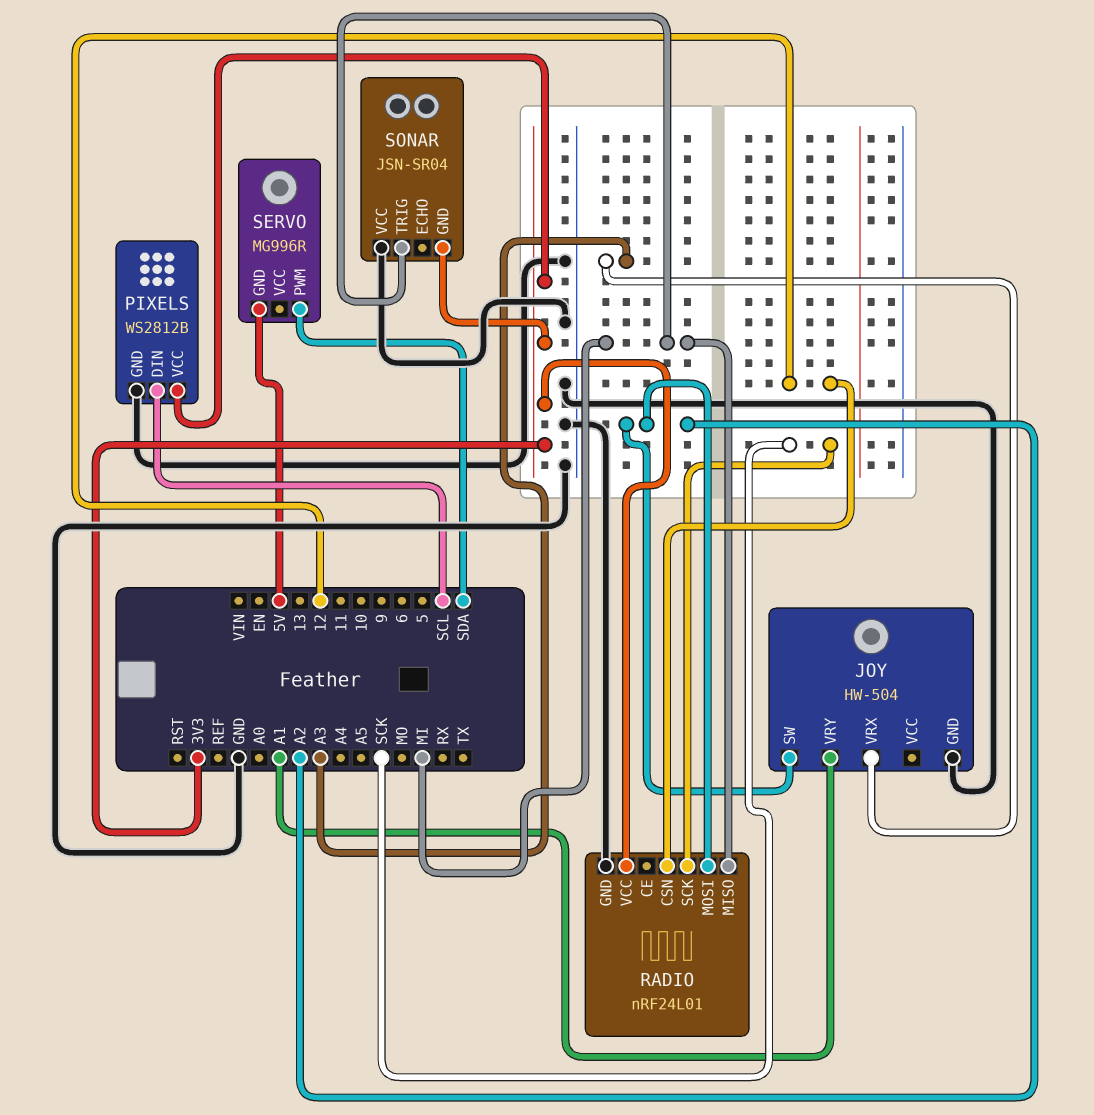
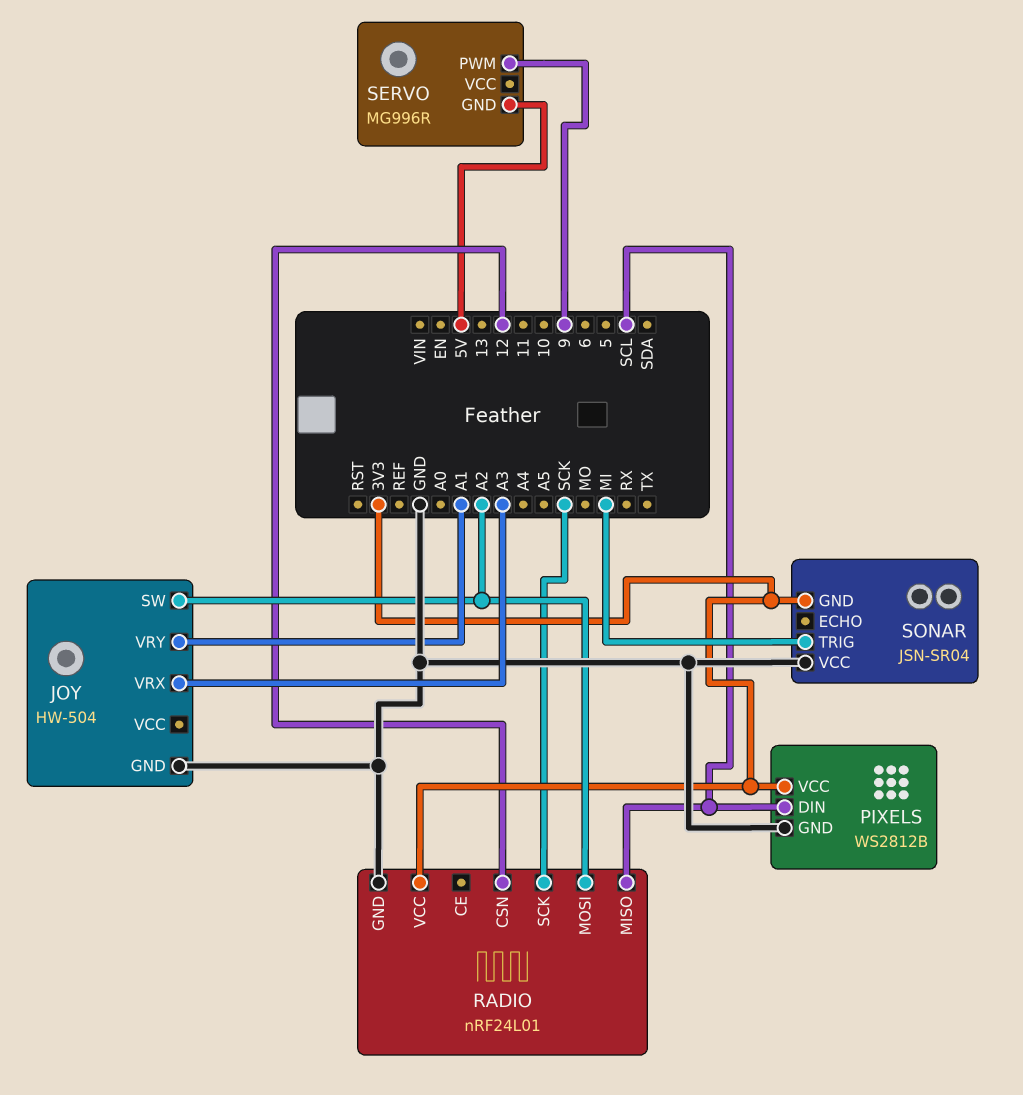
RADIO pin MISO: MI -> SCL
SERVO pin PWM: SDA -> 9

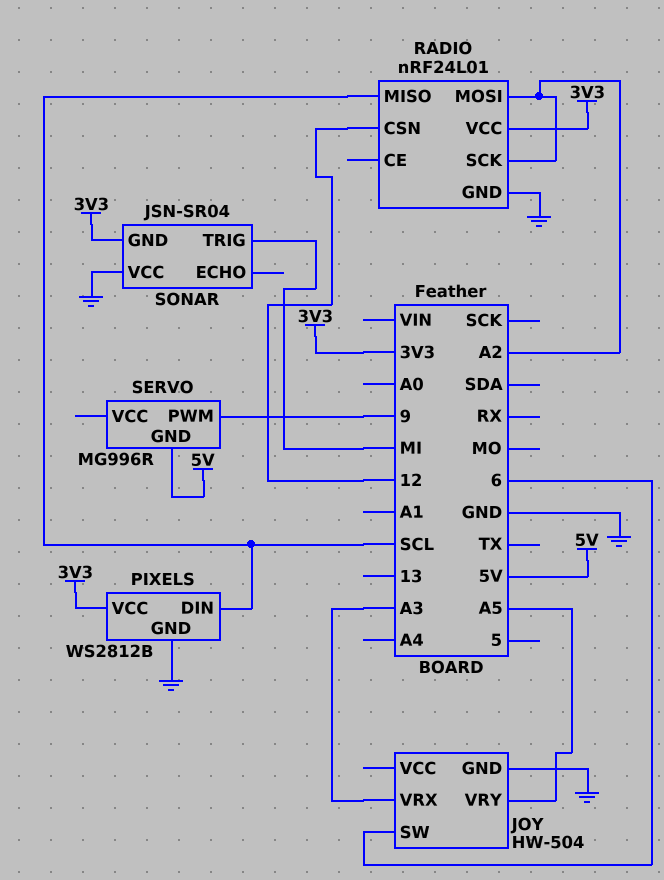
JOY pin SW: A2 -> 6
JOY pin VRY: A1 -> A5
RADIO pin SCK: SCK -> A2

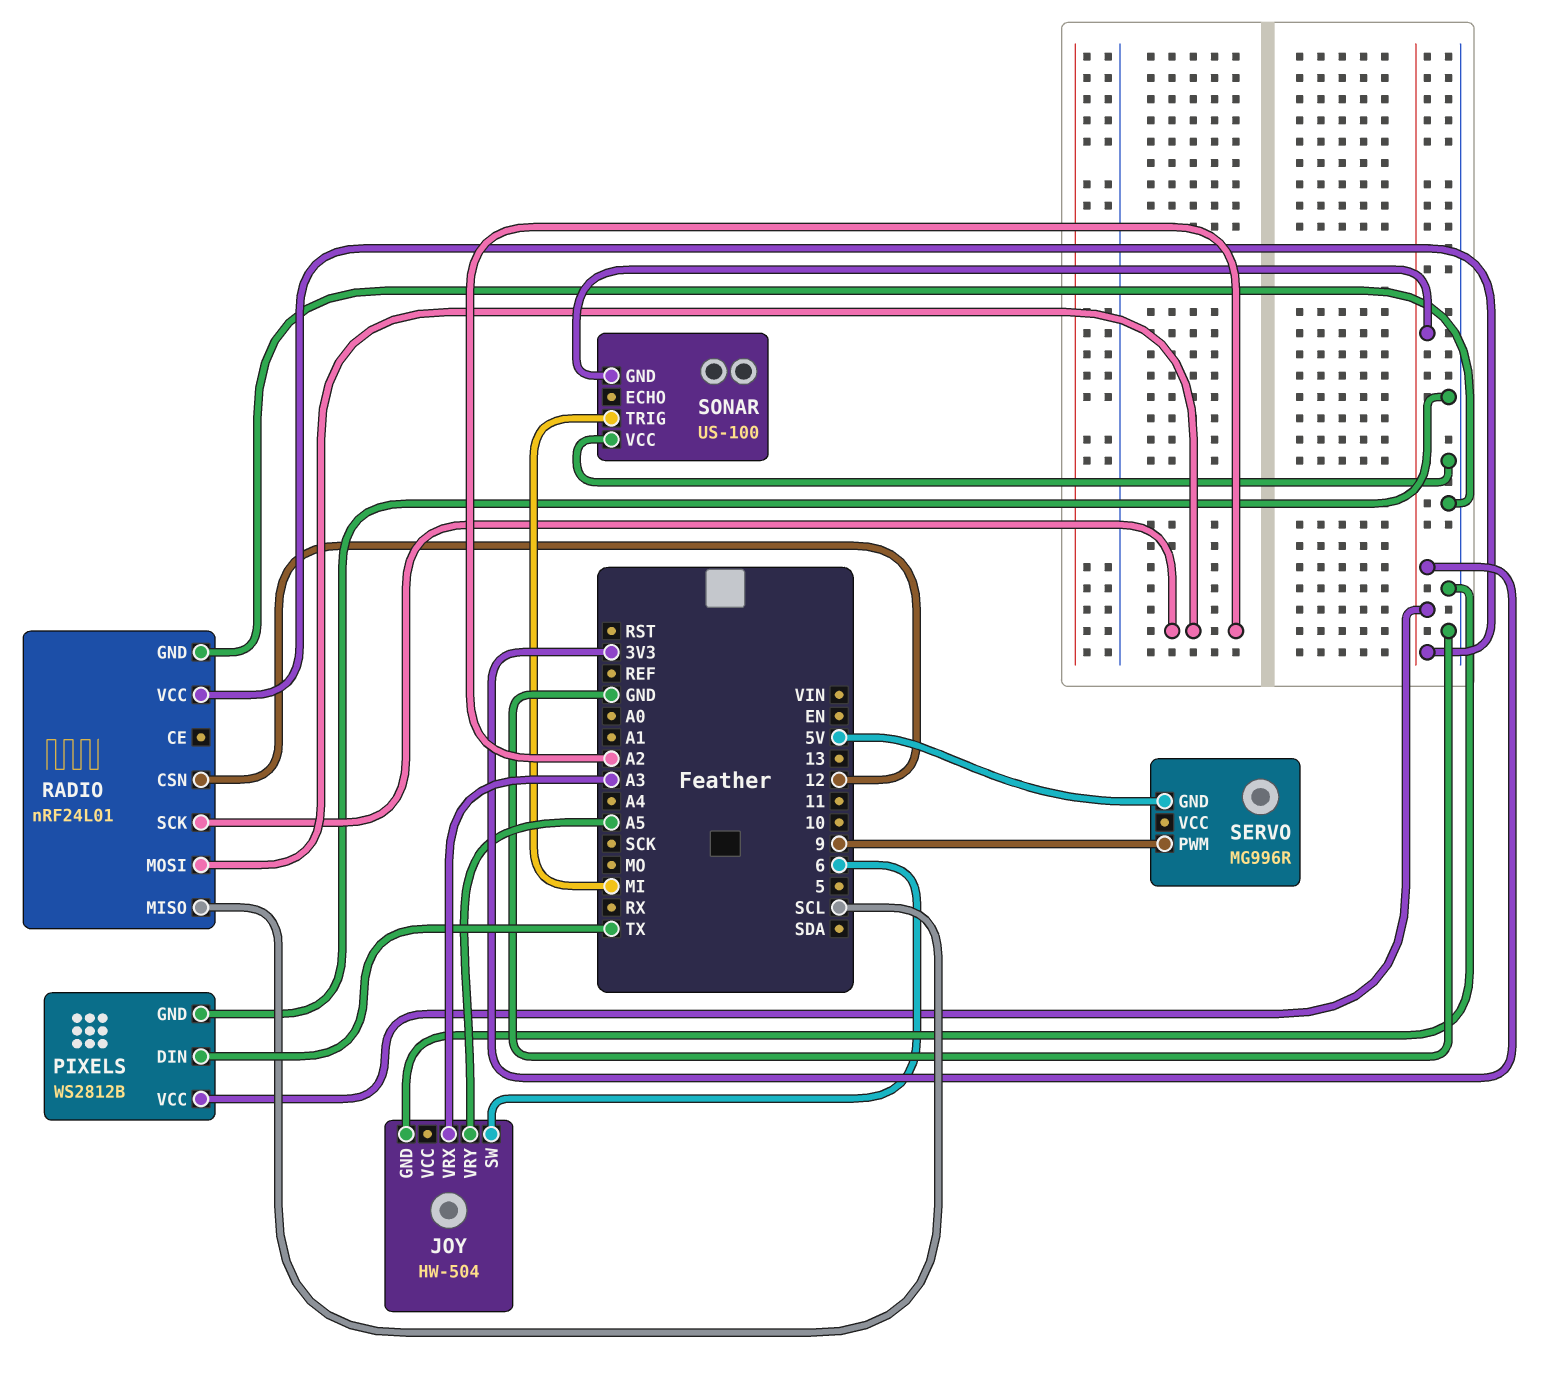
PIXELS pin DIN: SCL -> TX
SONAR: JSN-SR04 -> US-100

